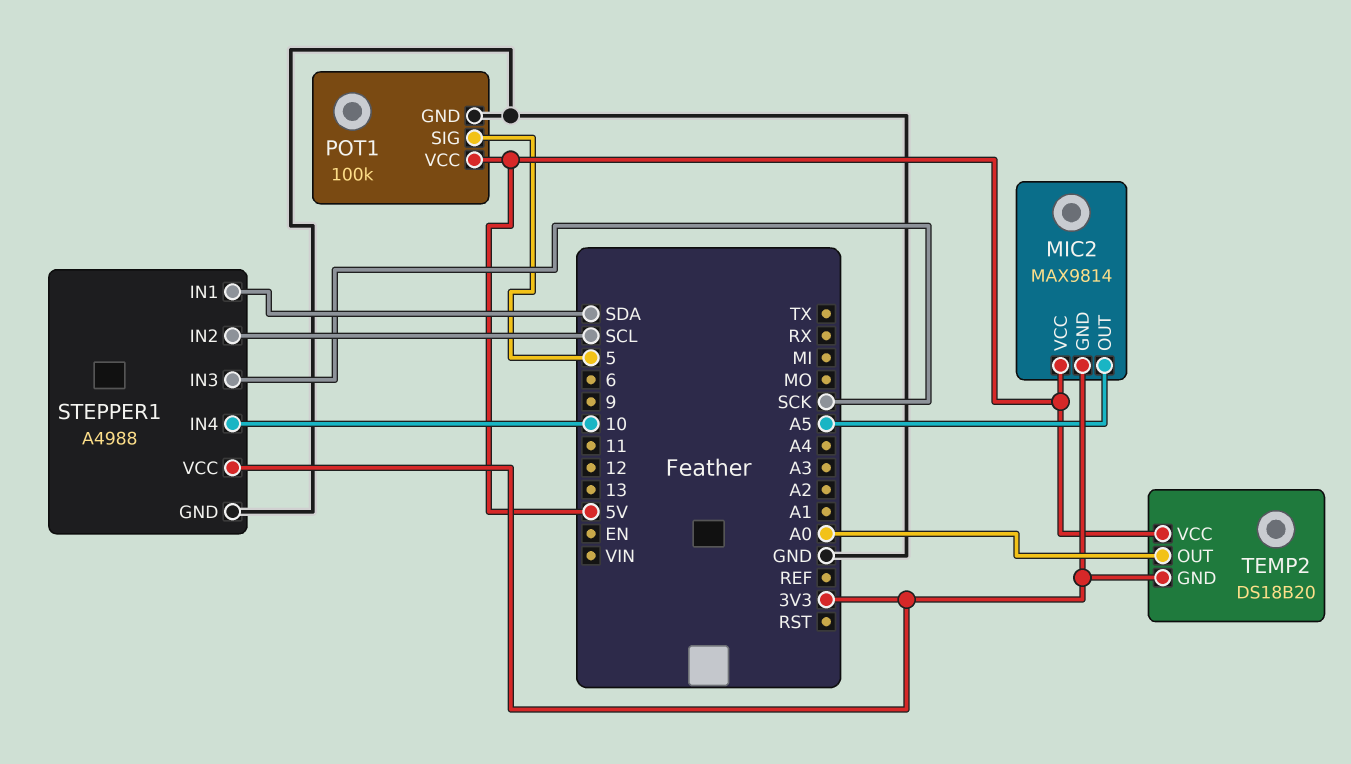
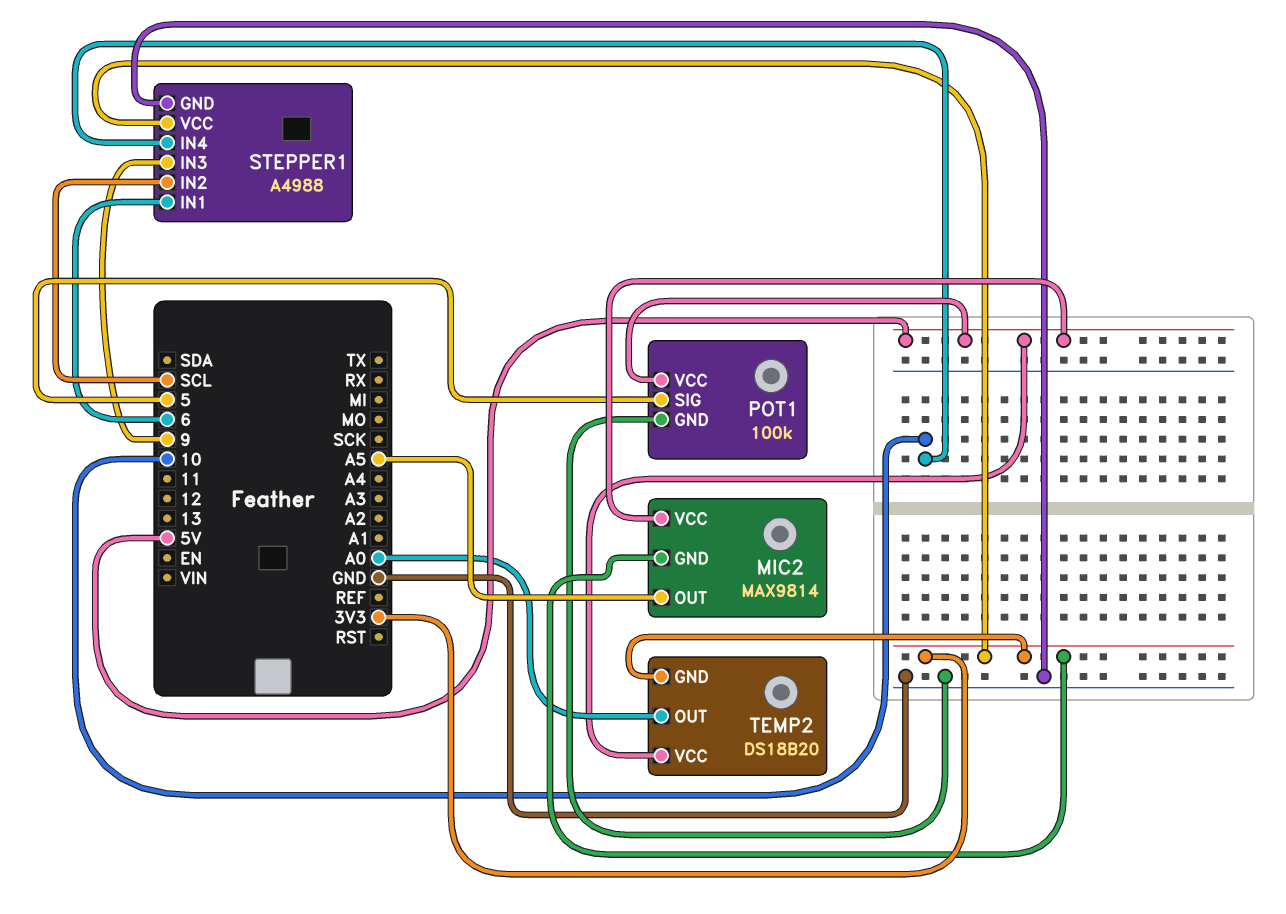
STEPPER1 pin IN1: SDA -> 6
STEPPER1 pin IN3: SCK -> 9

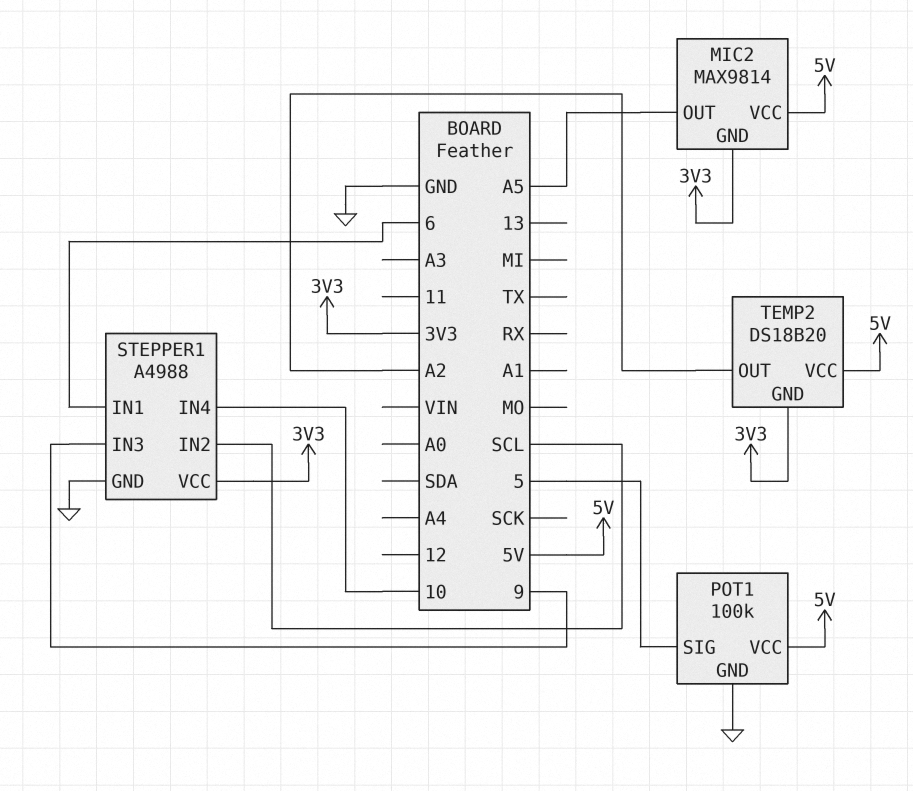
TEMP2 pin OUT: A0 -> A2

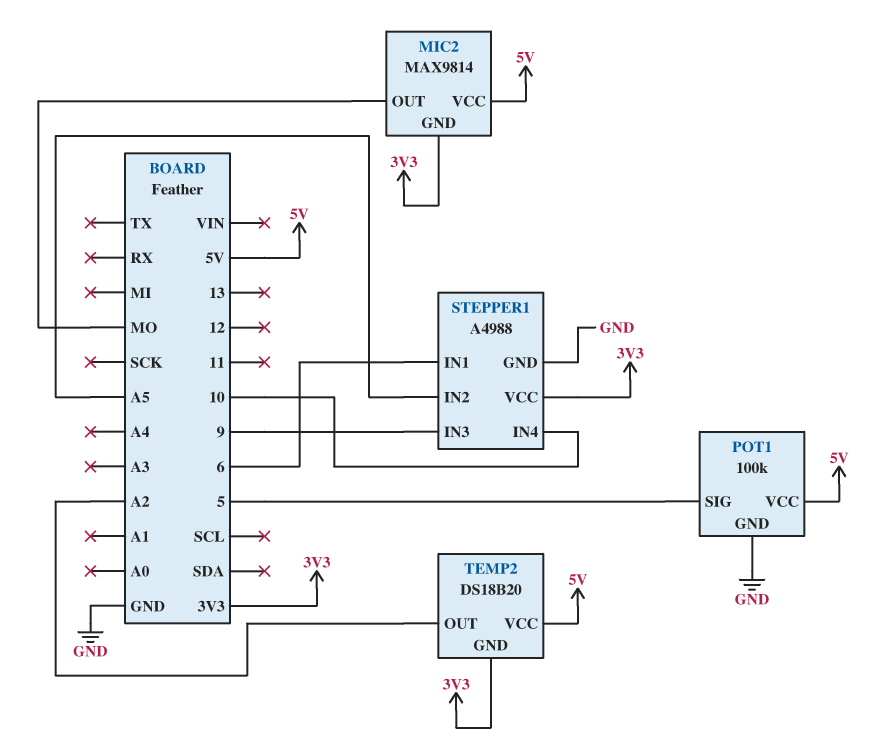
MIC2 pin OUT: A5 -> MO
STEPPER1 pin IN2: SCL -> A5

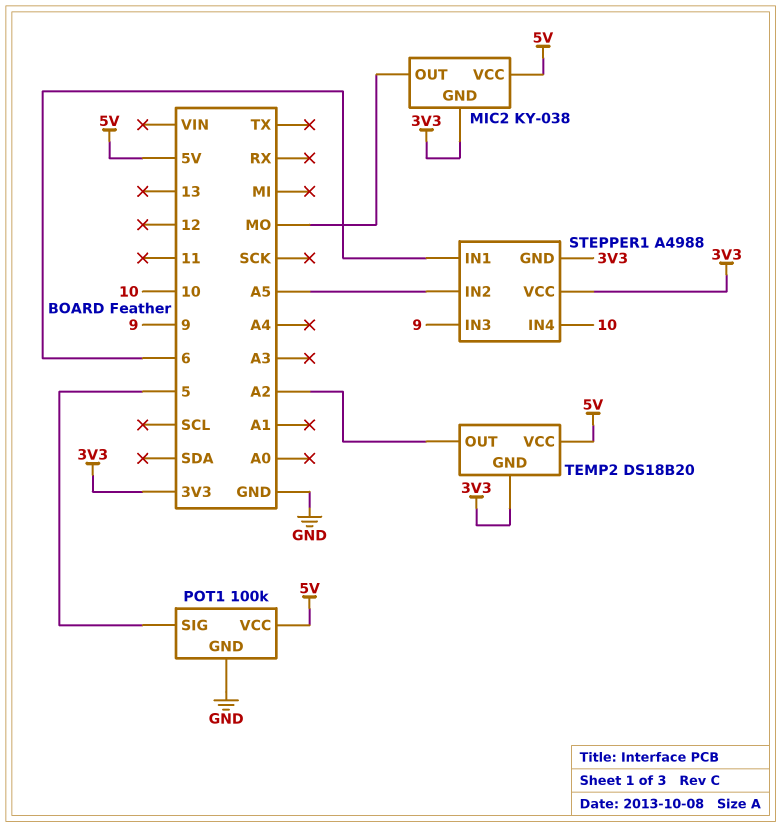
MIC2: MAX9814 -> KY-038
STEPPER1 pin GND: GND -> 3V3

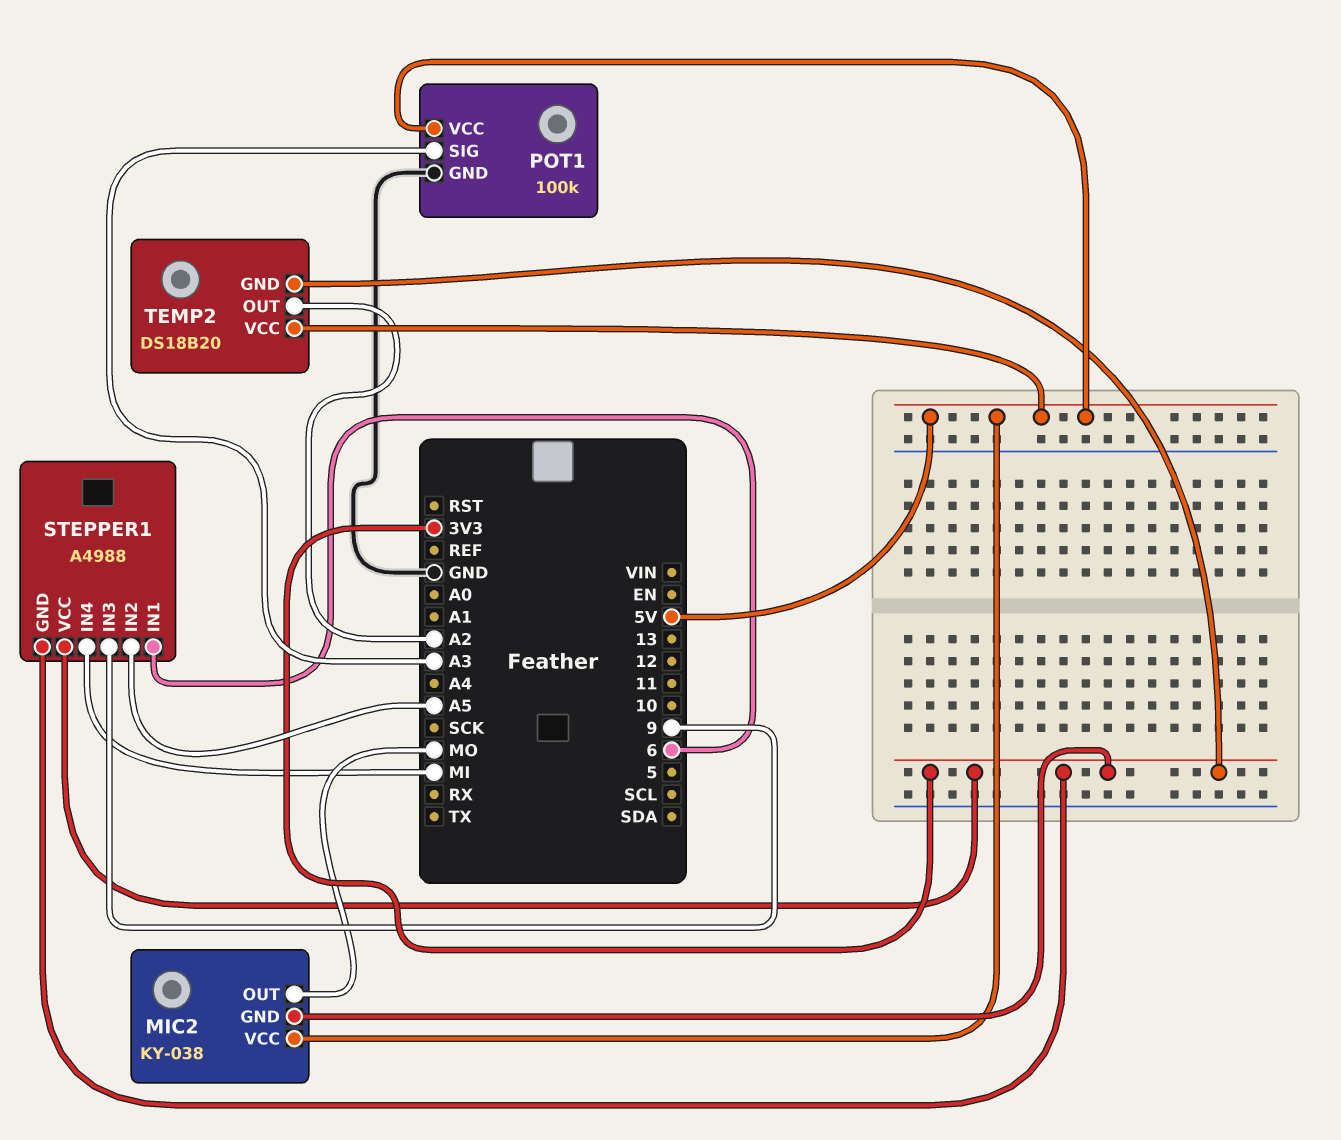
POT1 pin SIG: 5 -> A3
STEPPER1 pin IN4: 10 -> MI

